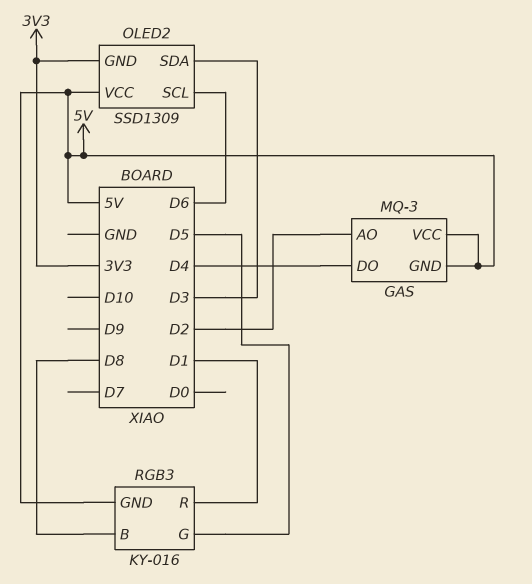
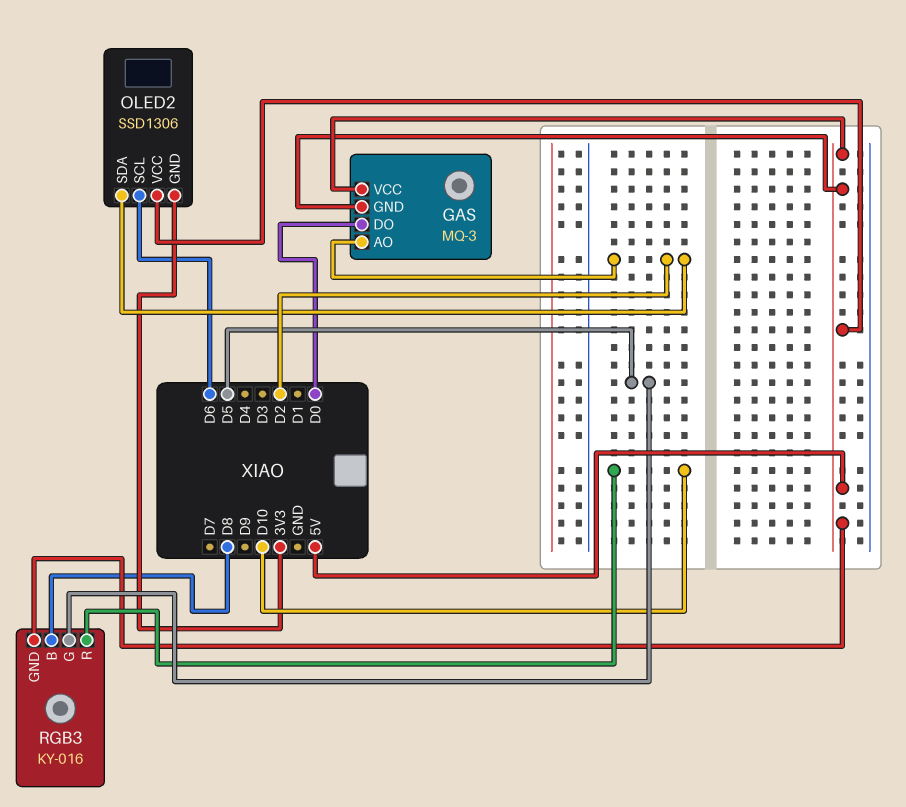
GAS pin DO: D4 -> D0
OLED2: SSD1309 -> SSD1306
OLED2 pin SDA: D3 -> D2
RGB3 pin R: D1 -> D10

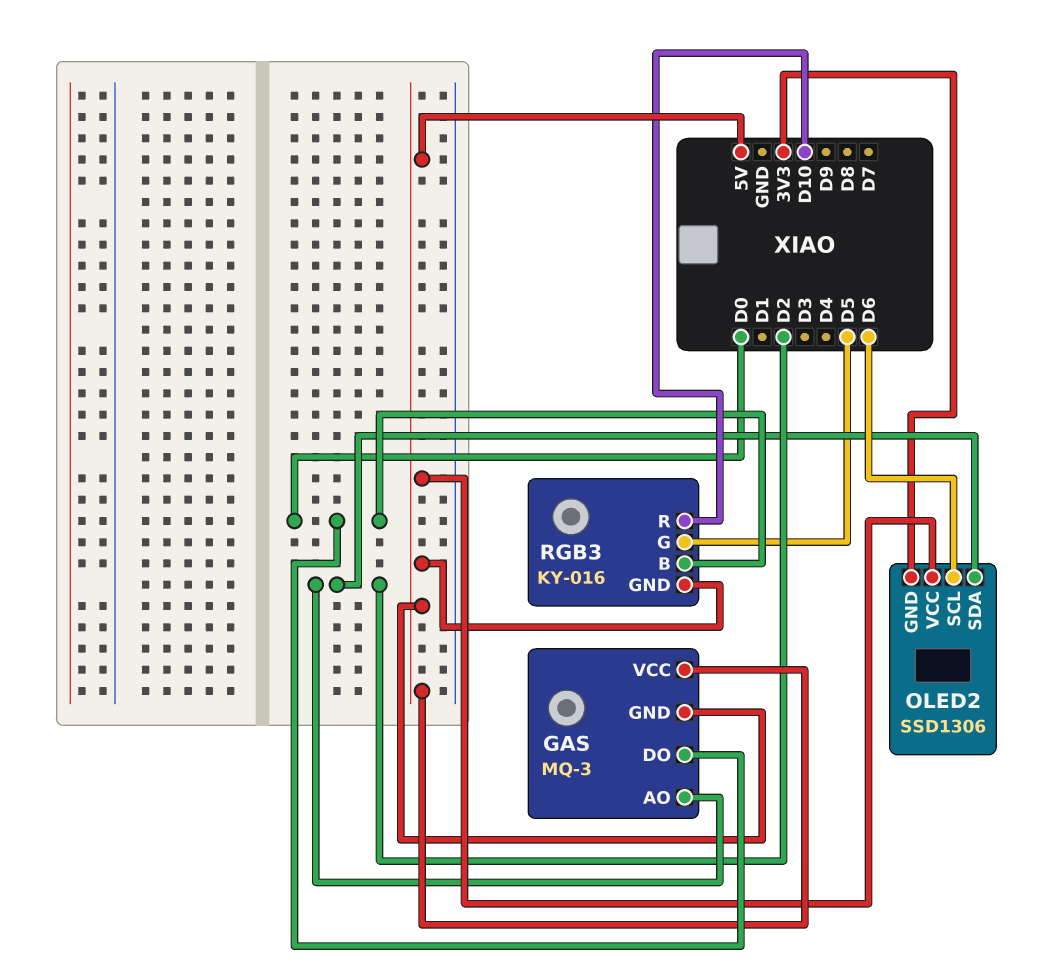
RGB3 pin B: D8 -> D0

